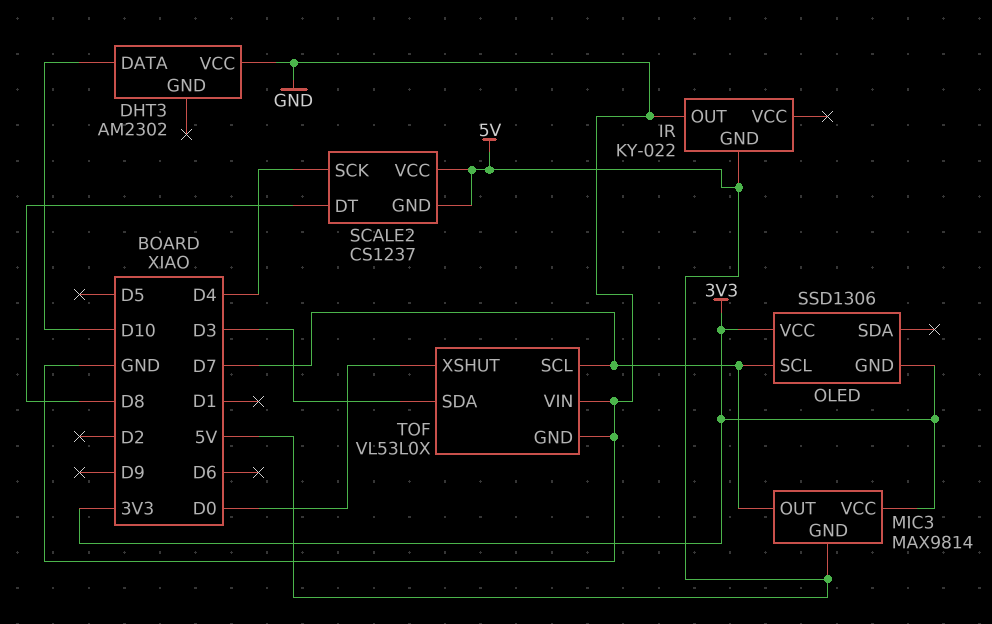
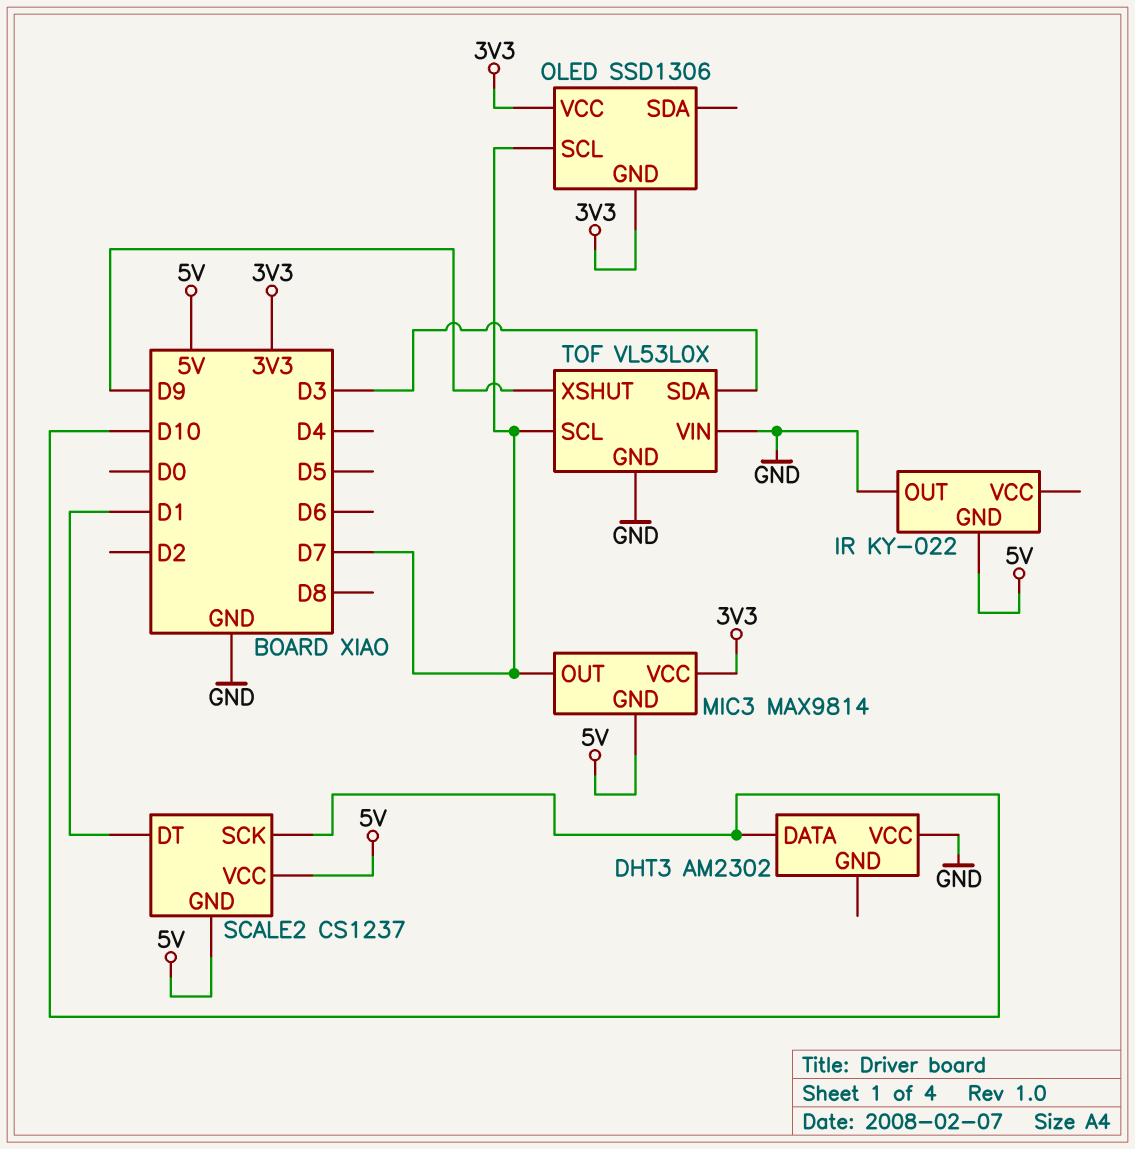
SCALE2 pin DT: D8 -> D1
SCALE2 pin SCK: D4 -> D10
TOF pin XSHUT: D0 -> D9

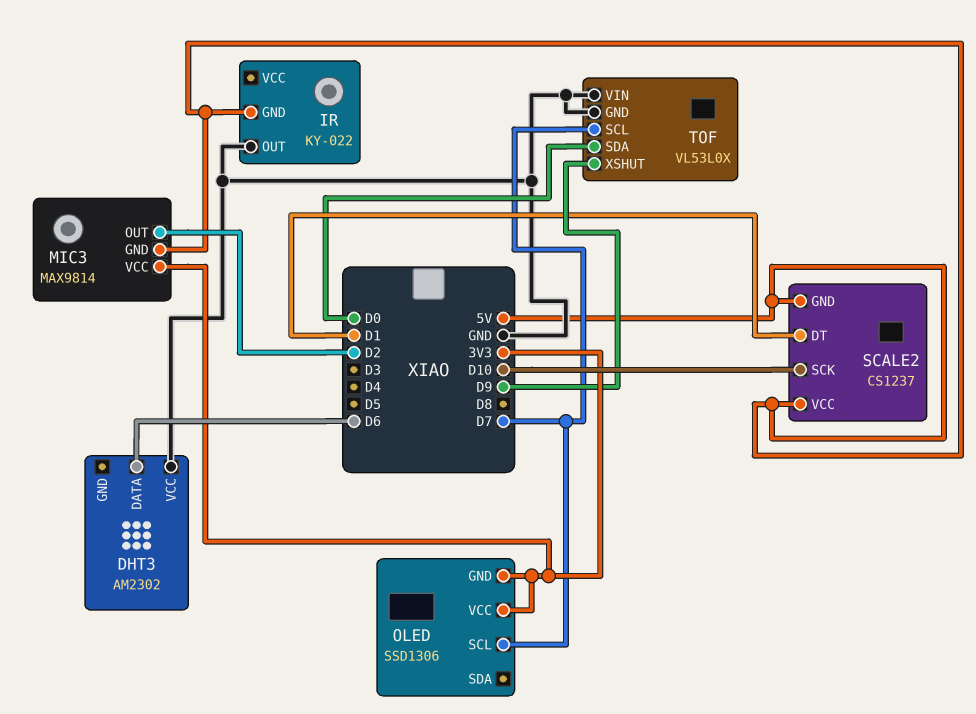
DHT3 pin DATA: D10 -> D6
MIC3 pin OUT: D7 -> D2
TOF pin SDA: D3 -> D0

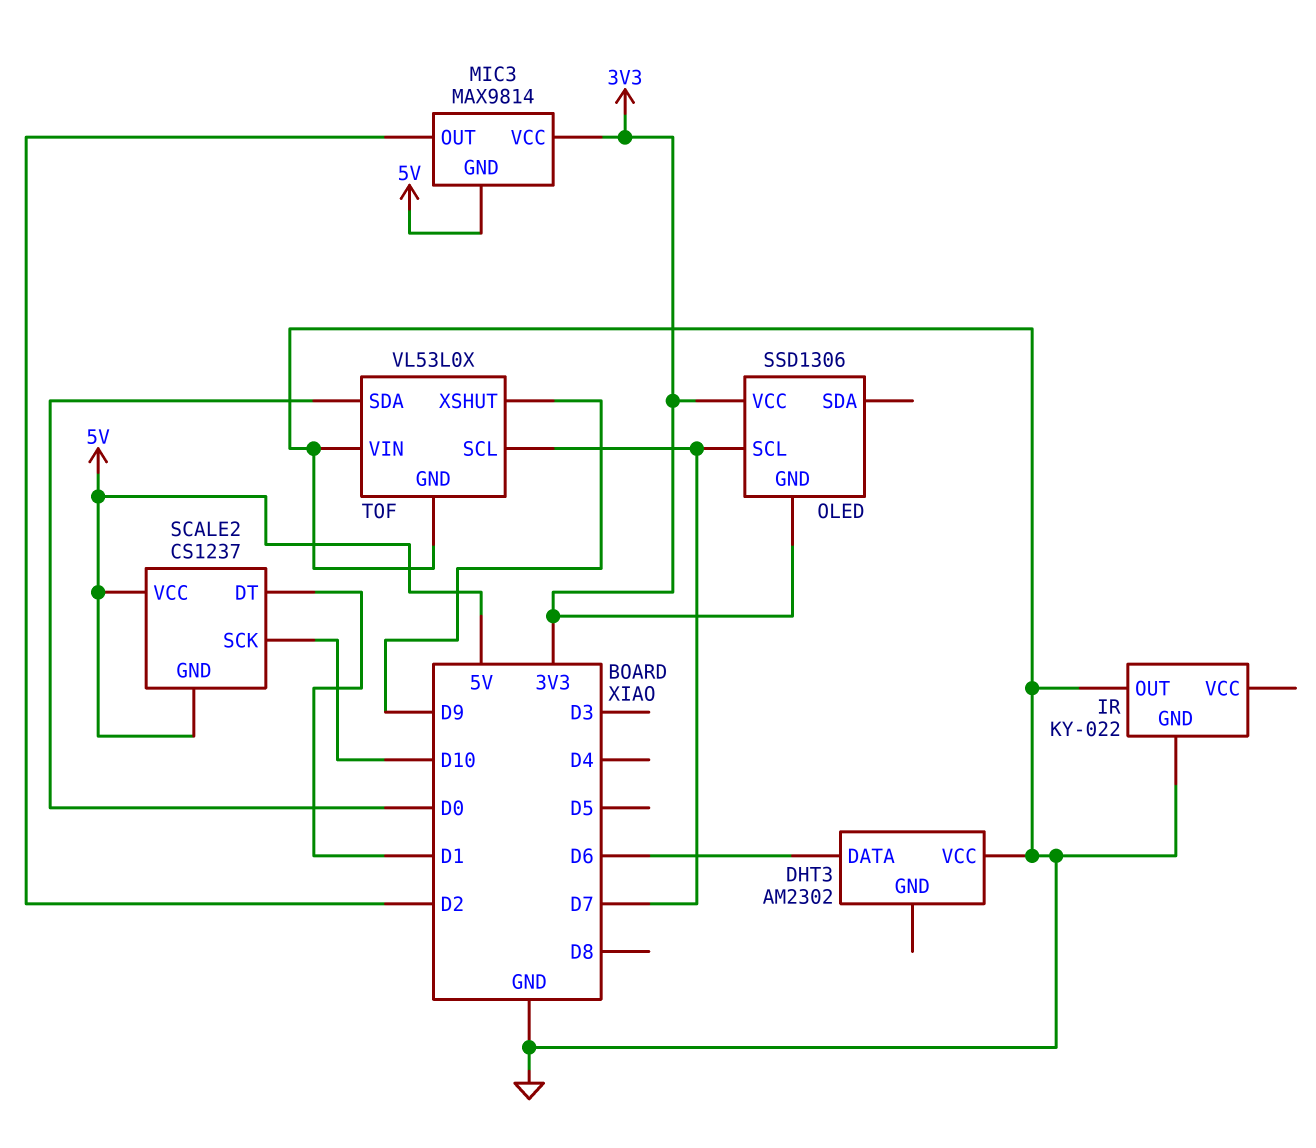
IR pin GND: 5V -> GND

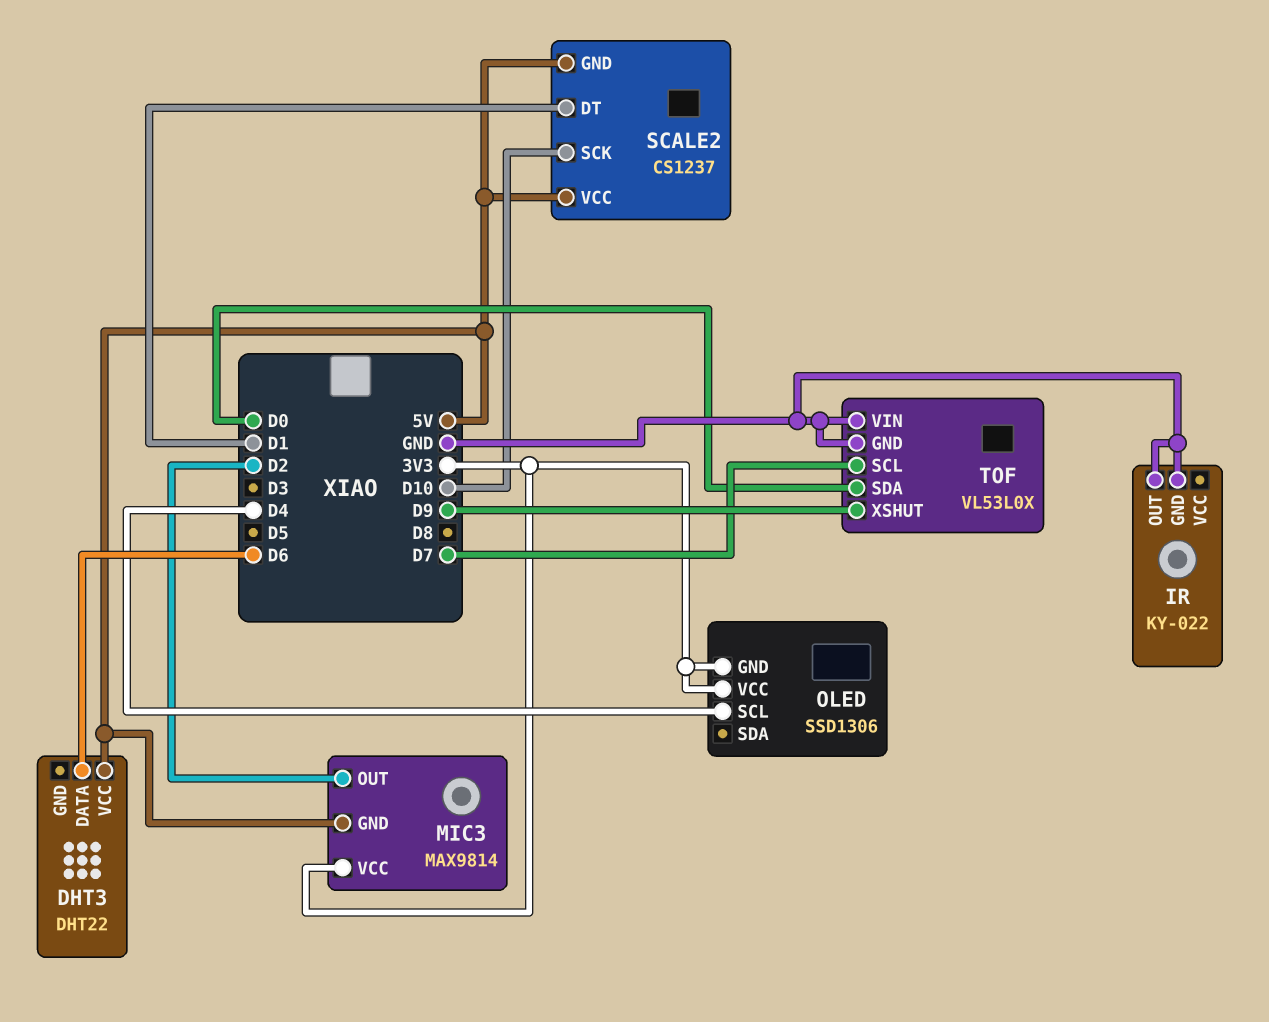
DHT3: AM2302 -> DHT22
DHT3 pin VCC: GND -> 5V
OLED pin SCL: D7 -> D4

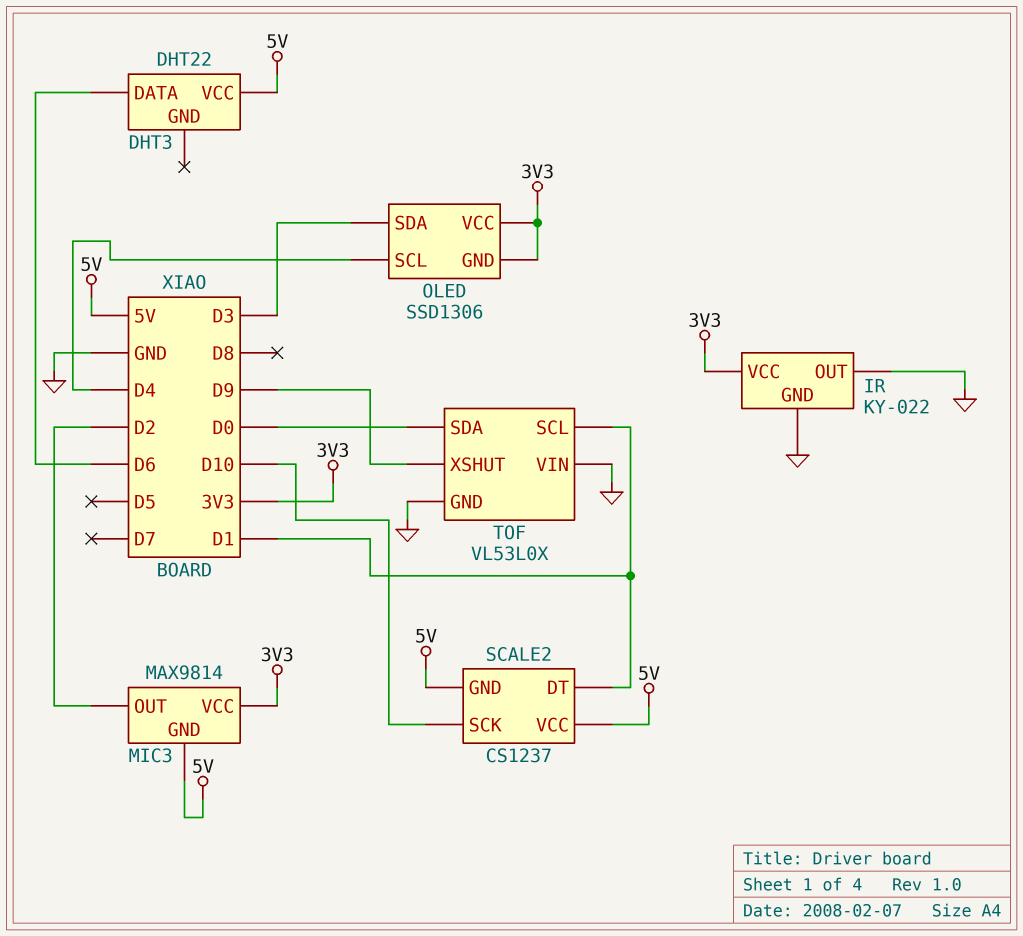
IR pin VCC: none -> 3V3
OLED pin SDA: none -> D3
TOF pin SCL: D7 -> D1

